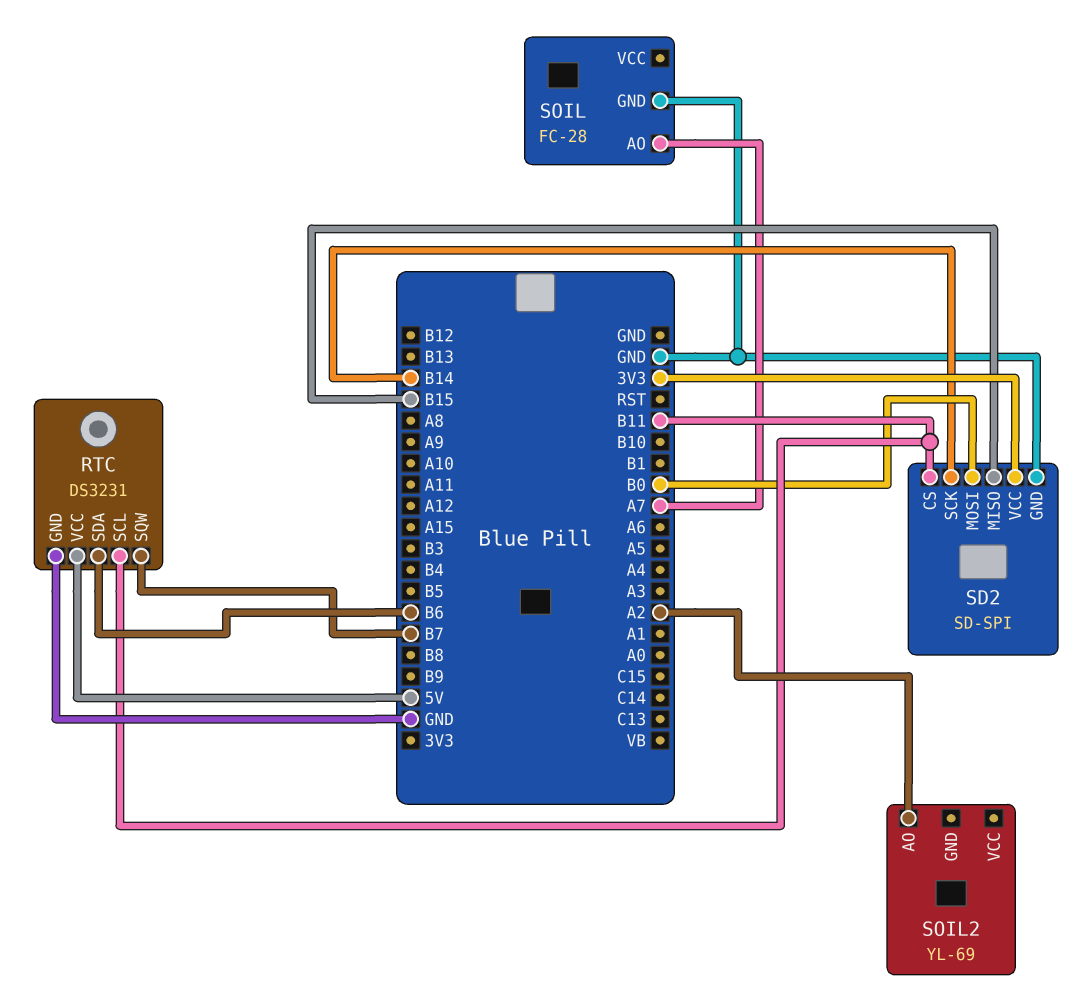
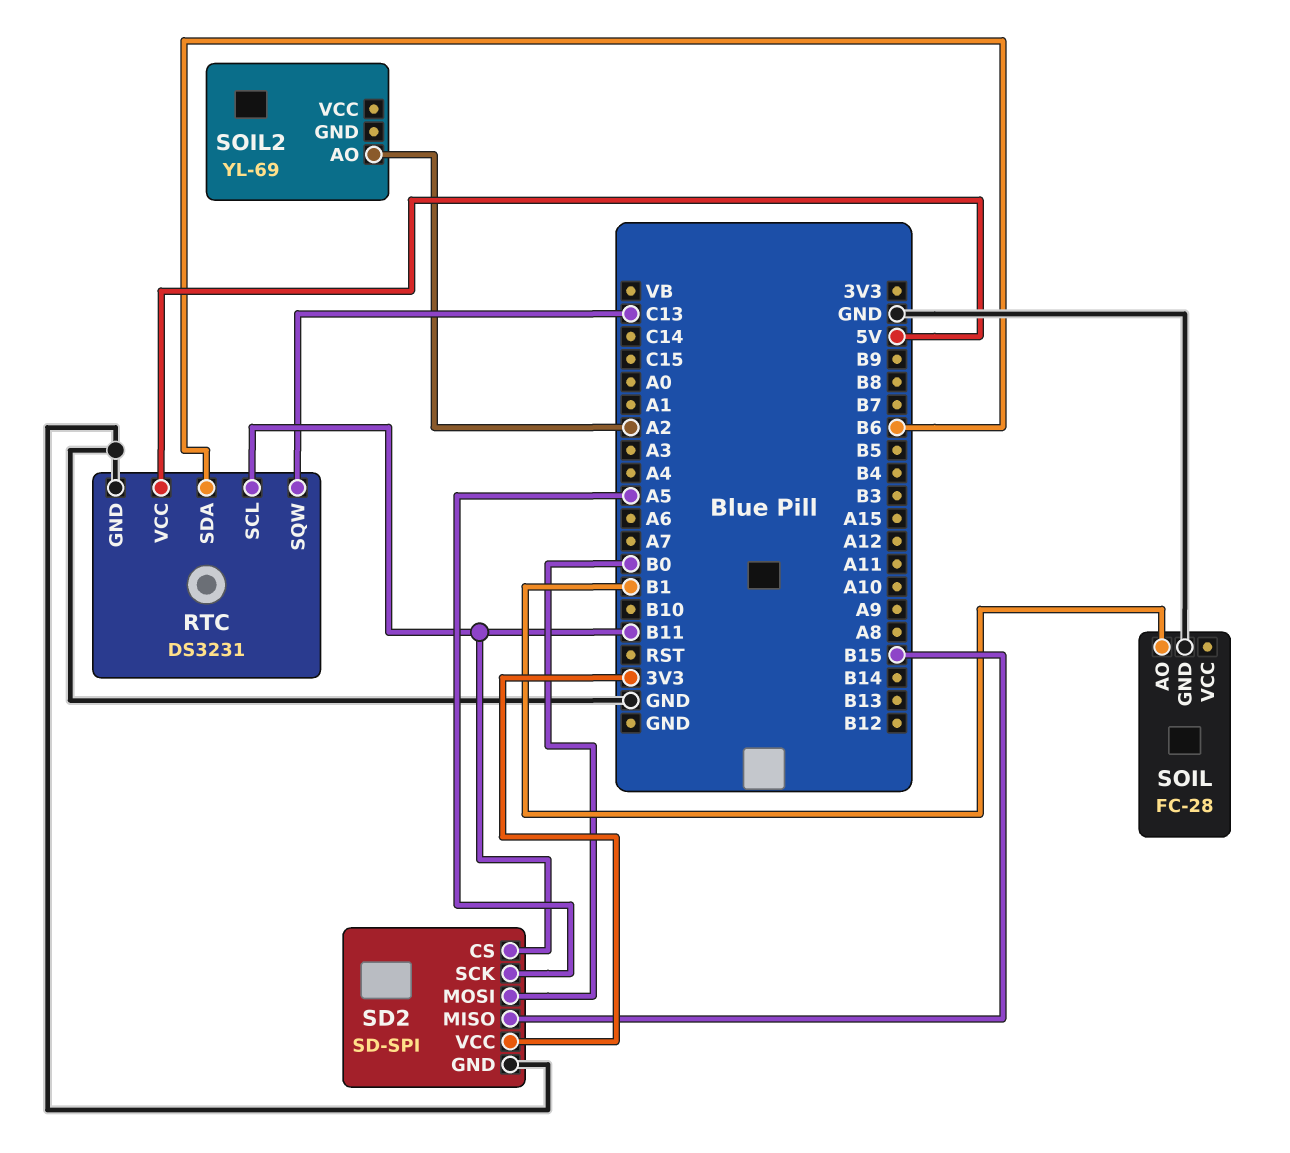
RTC pin SQW: B7 -> C13
SD2 pin SCK: B14 -> A5
SOIL pin AO: A7 -> B1

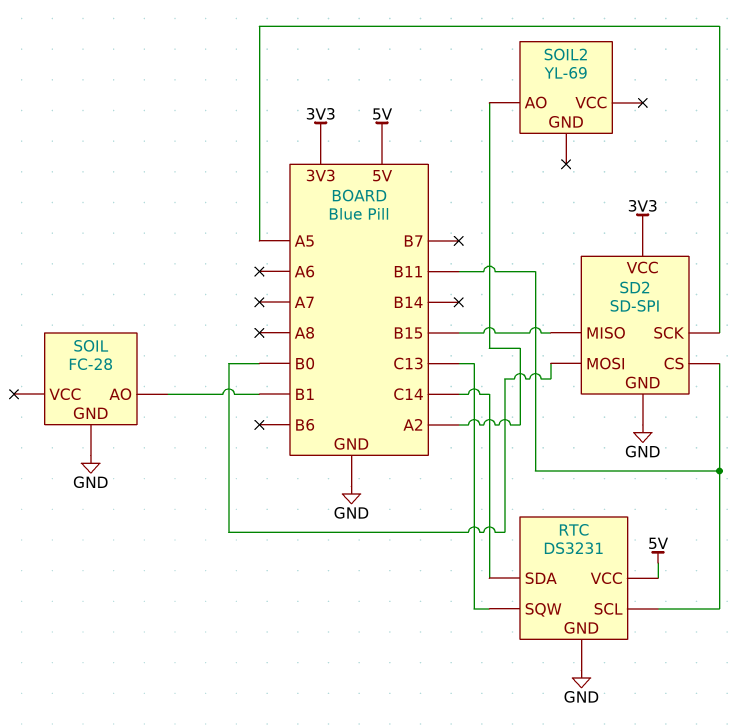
RTC pin SDA: B6 -> C14

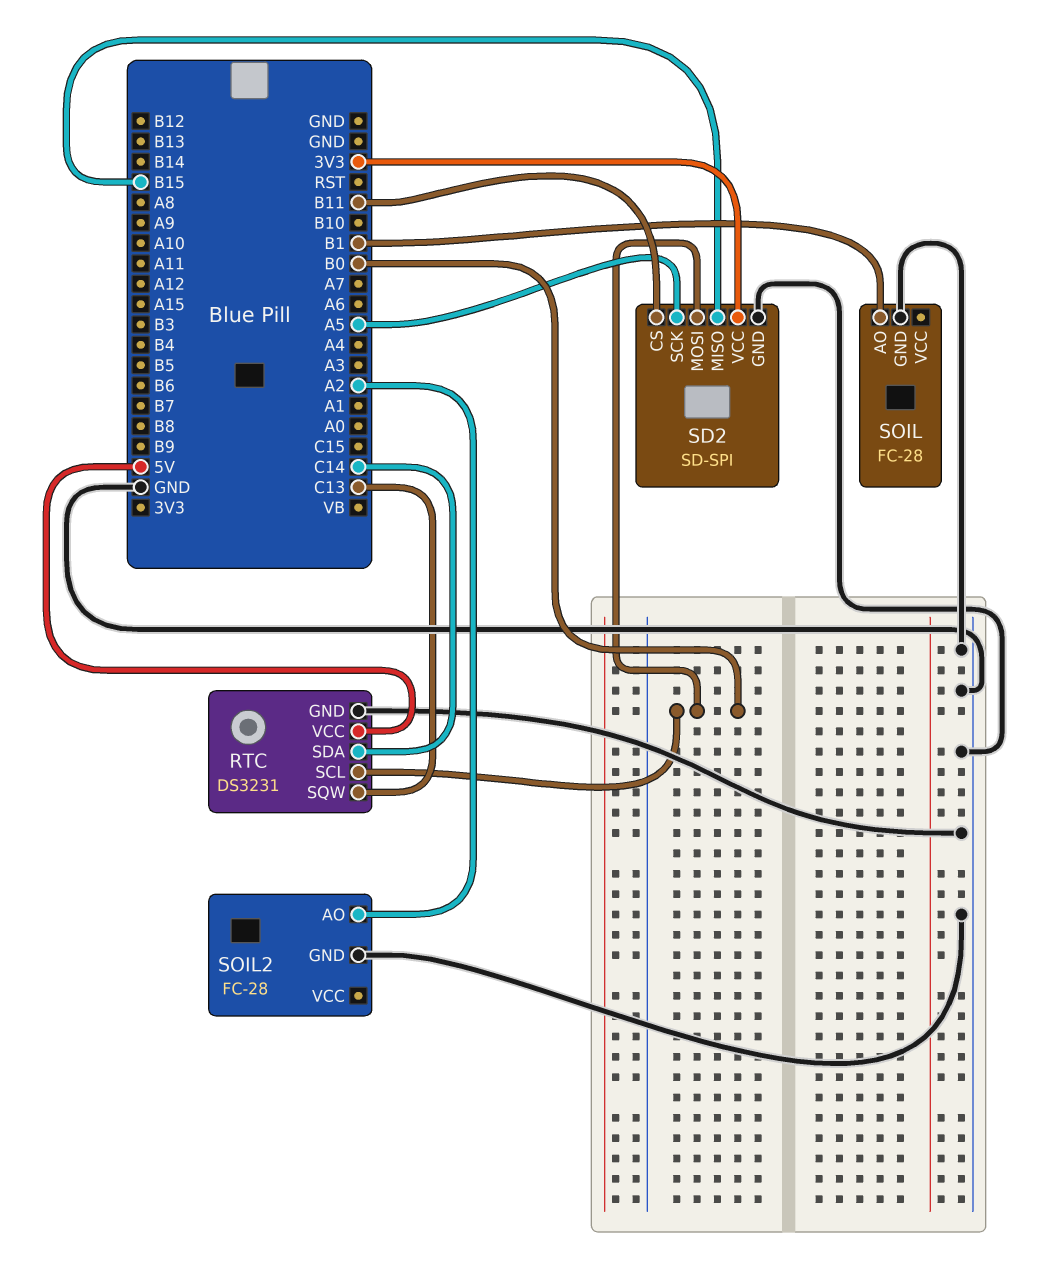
RTC pin SCL: B11 -> B0
SOIL2: YL-69 -> FC-28
SOIL2 pin GND: none -> GND

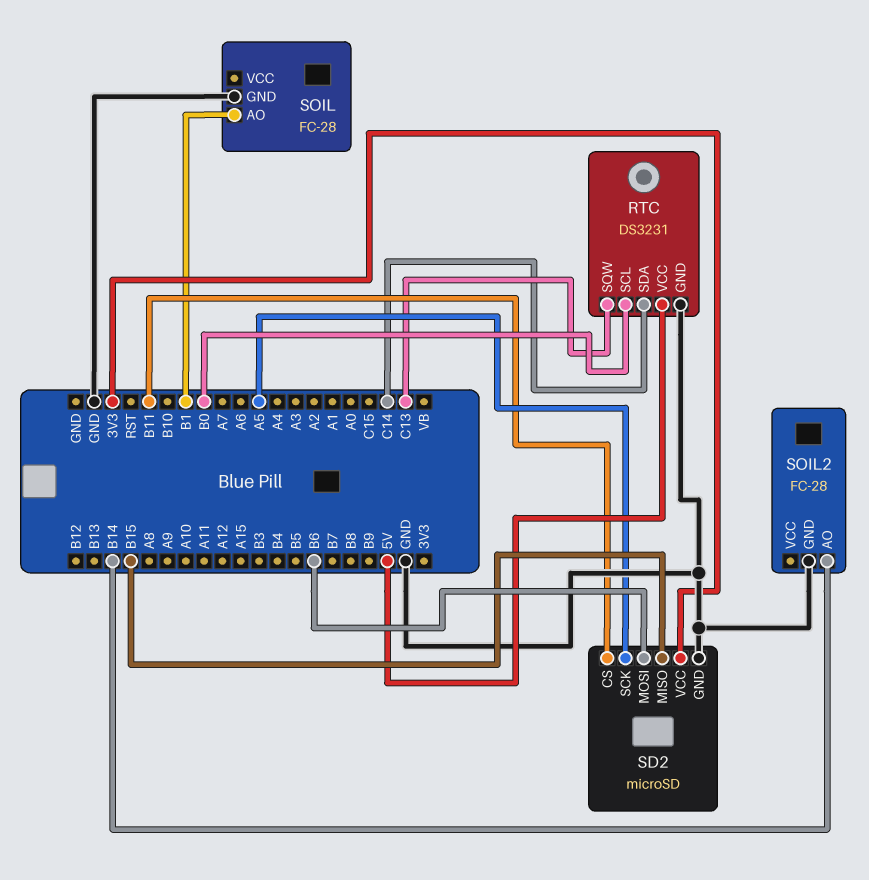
SD2: SD-SPI -> microSD
SD2 pin MOSI: B0 -> B6
SOIL2 pin AO: A2 -> B14

